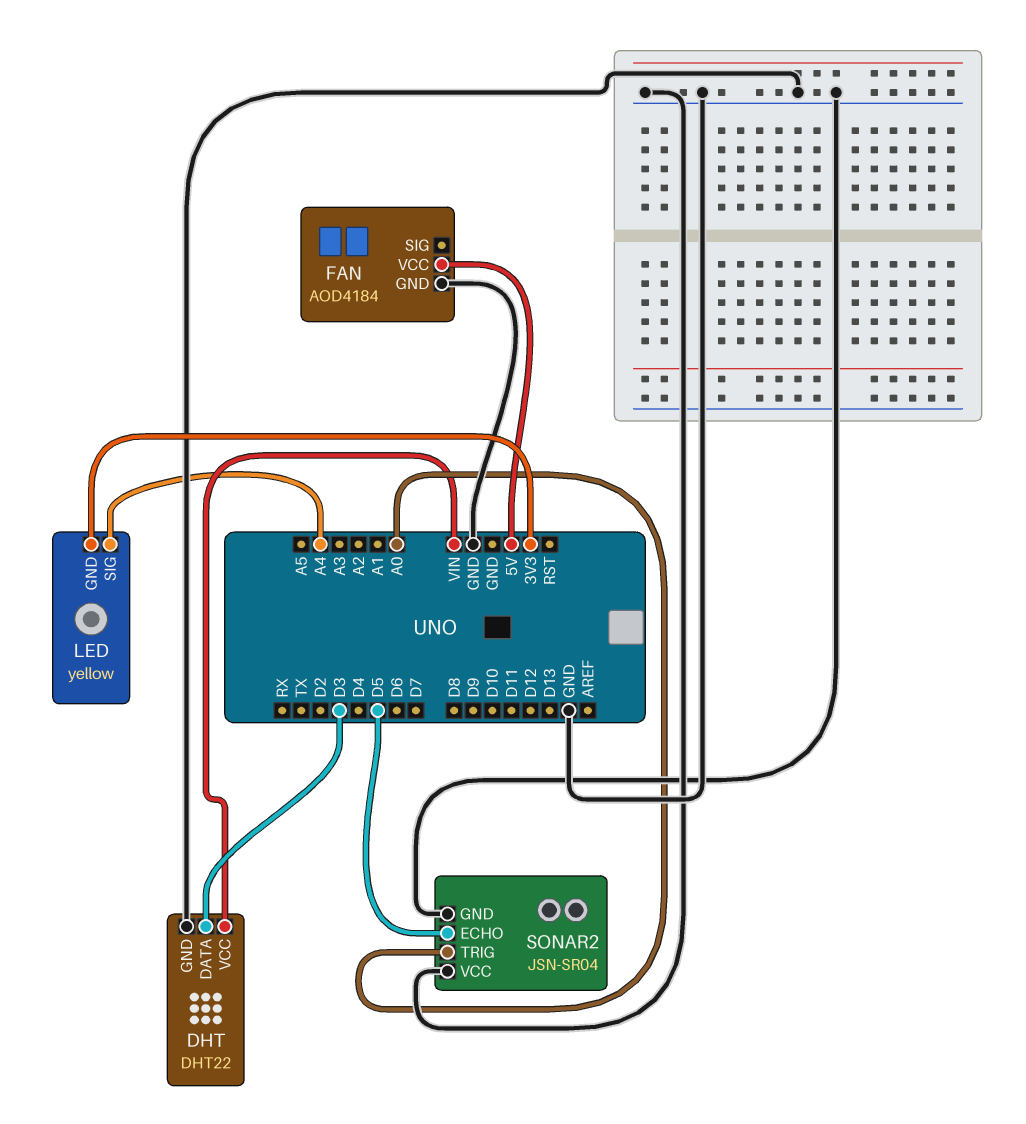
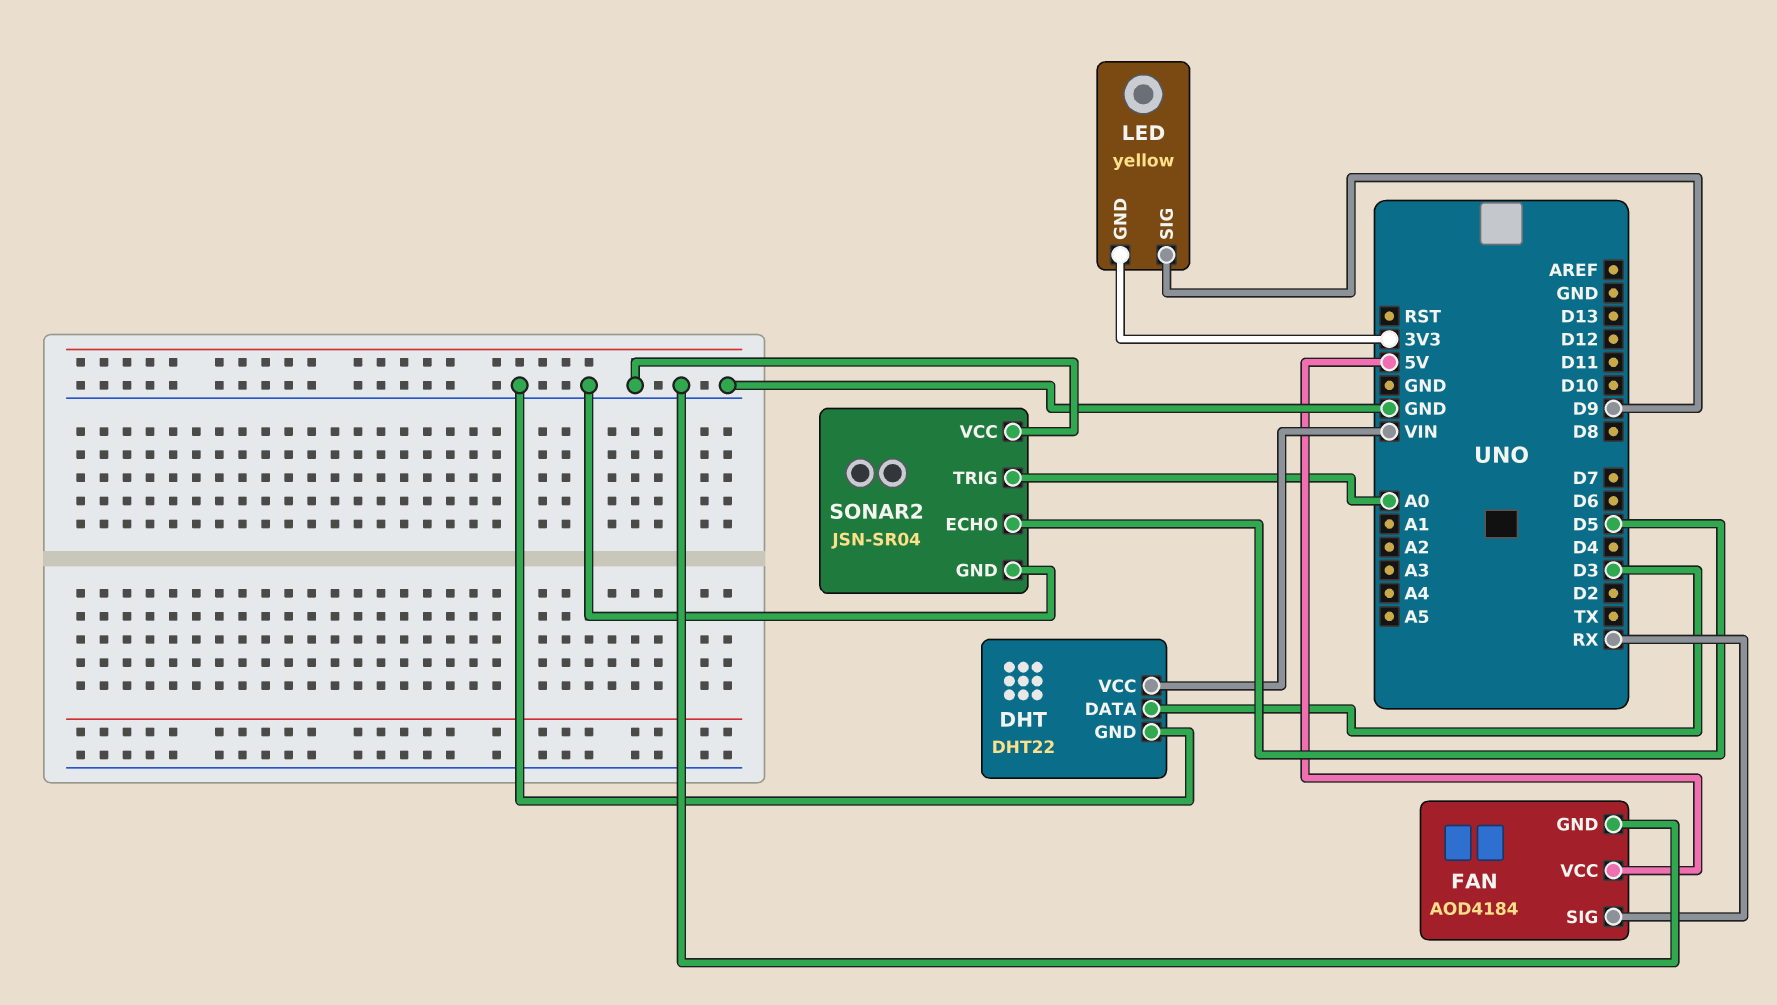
FAN pin SIG: none -> RX
LED pin SIG: A4 -> D9

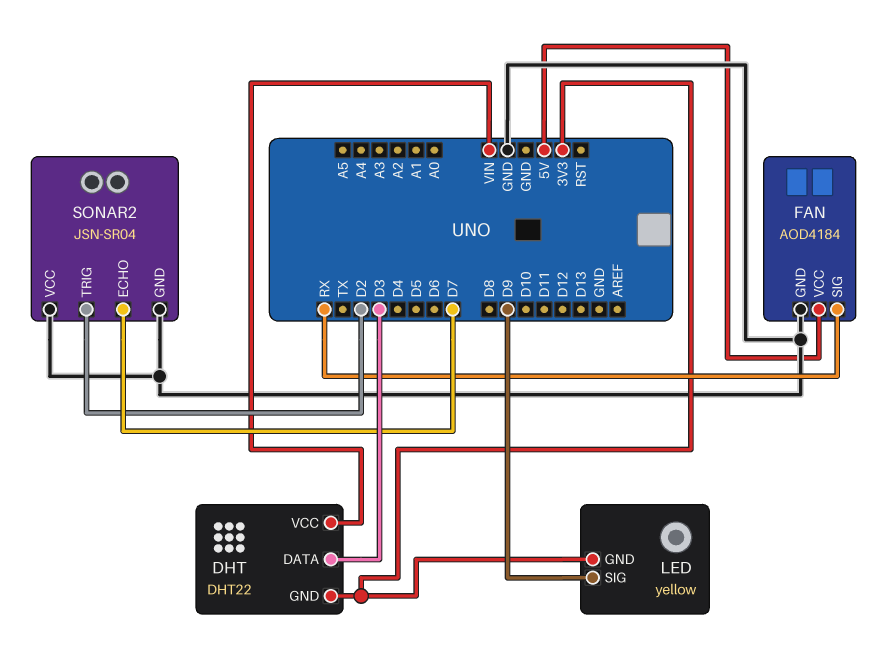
DHT pin GND: GND -> 3V3
SONAR2 pin ECHO: D5 -> D7
SONAR2 pin TRIG: A0 -> D2

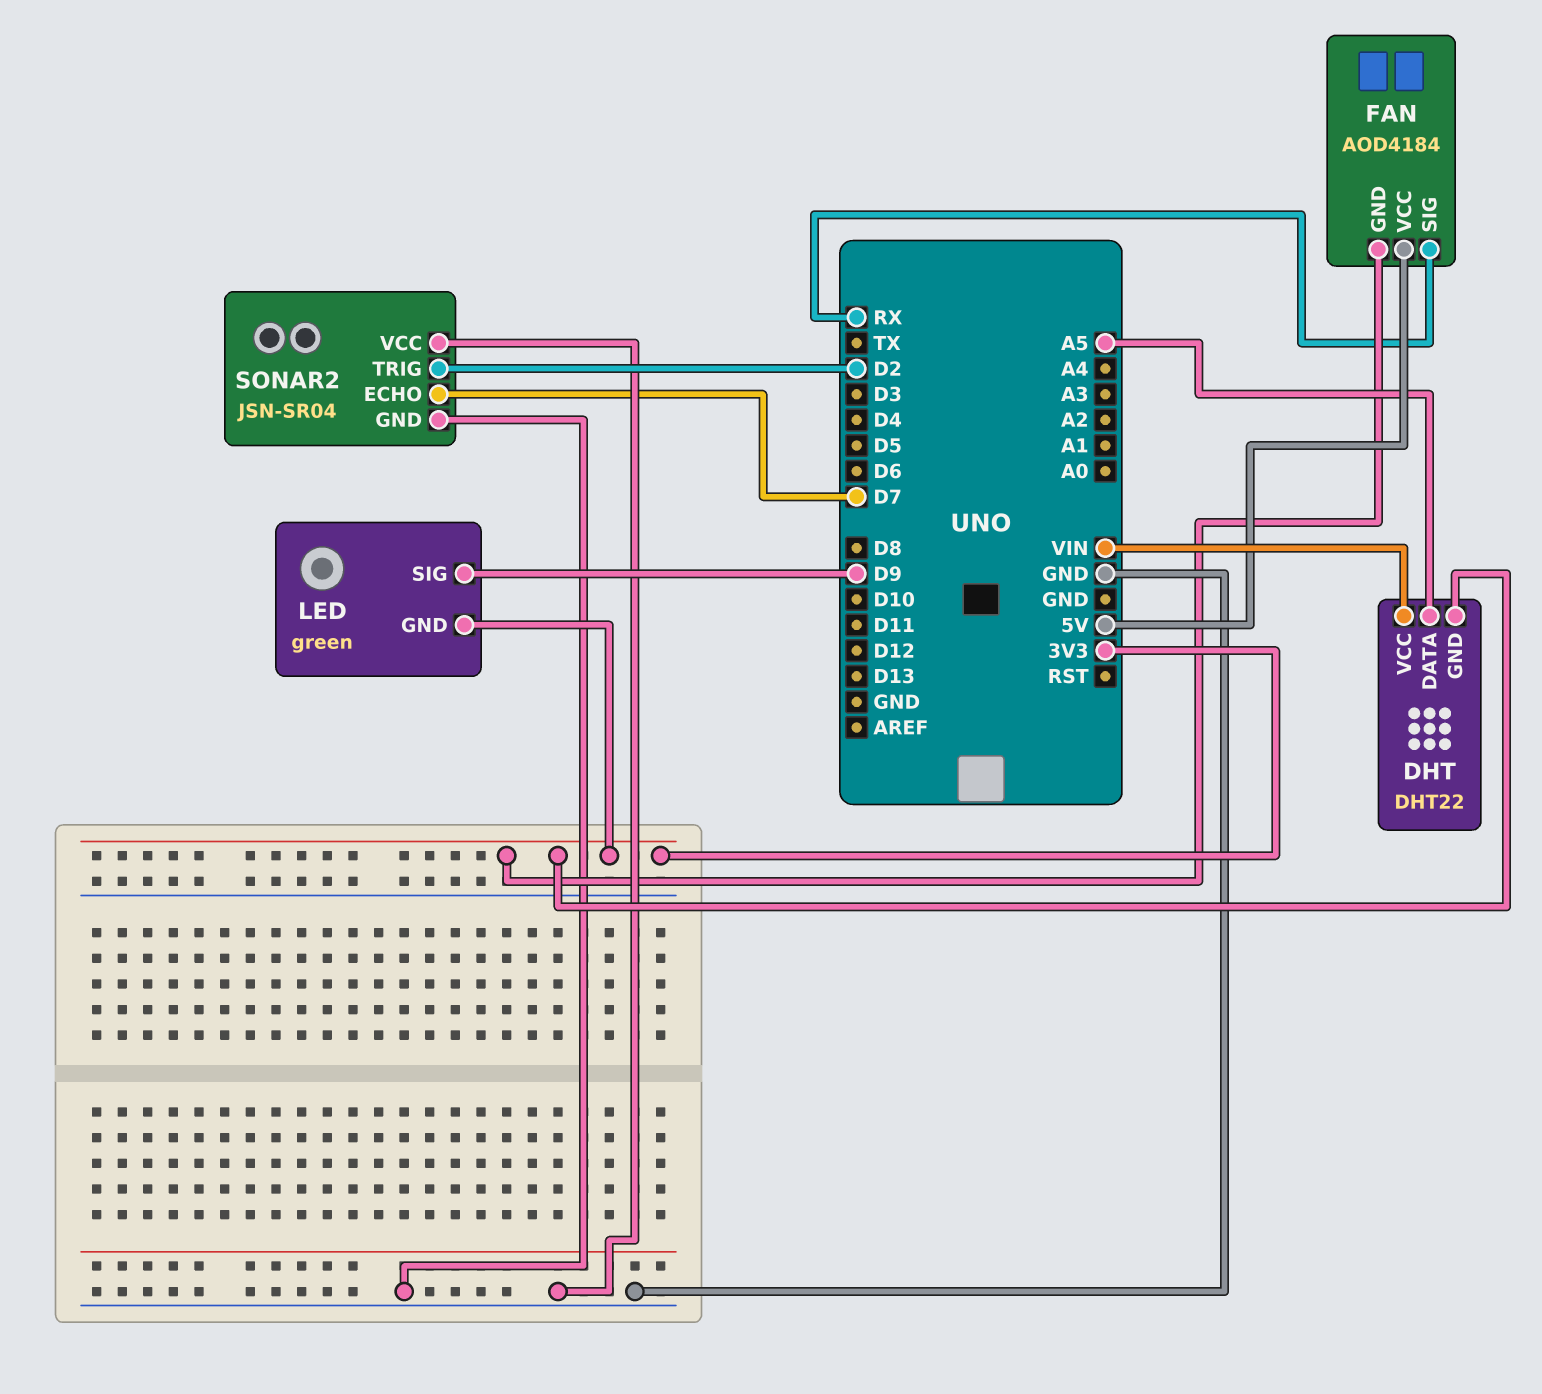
DHT pin DATA: D3 -> A5
FAN pin GND: GND -> 3V3
LED: yellow -> green

